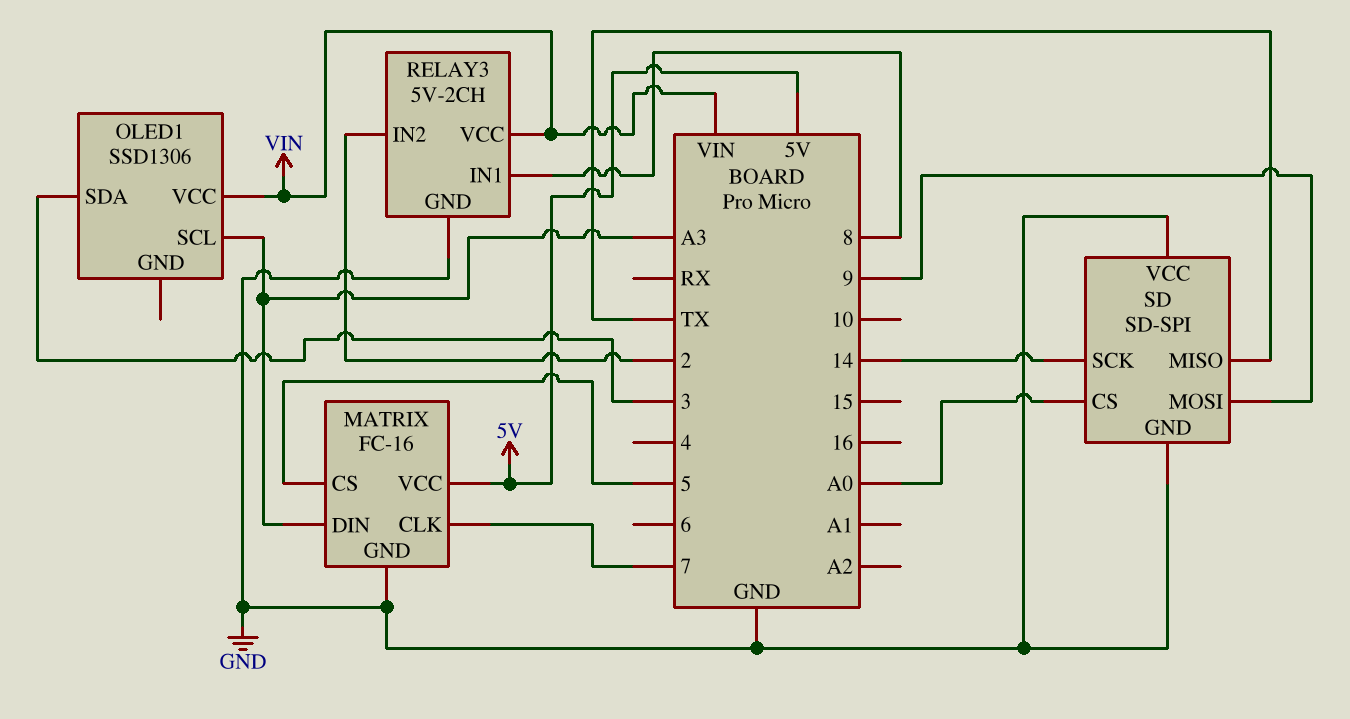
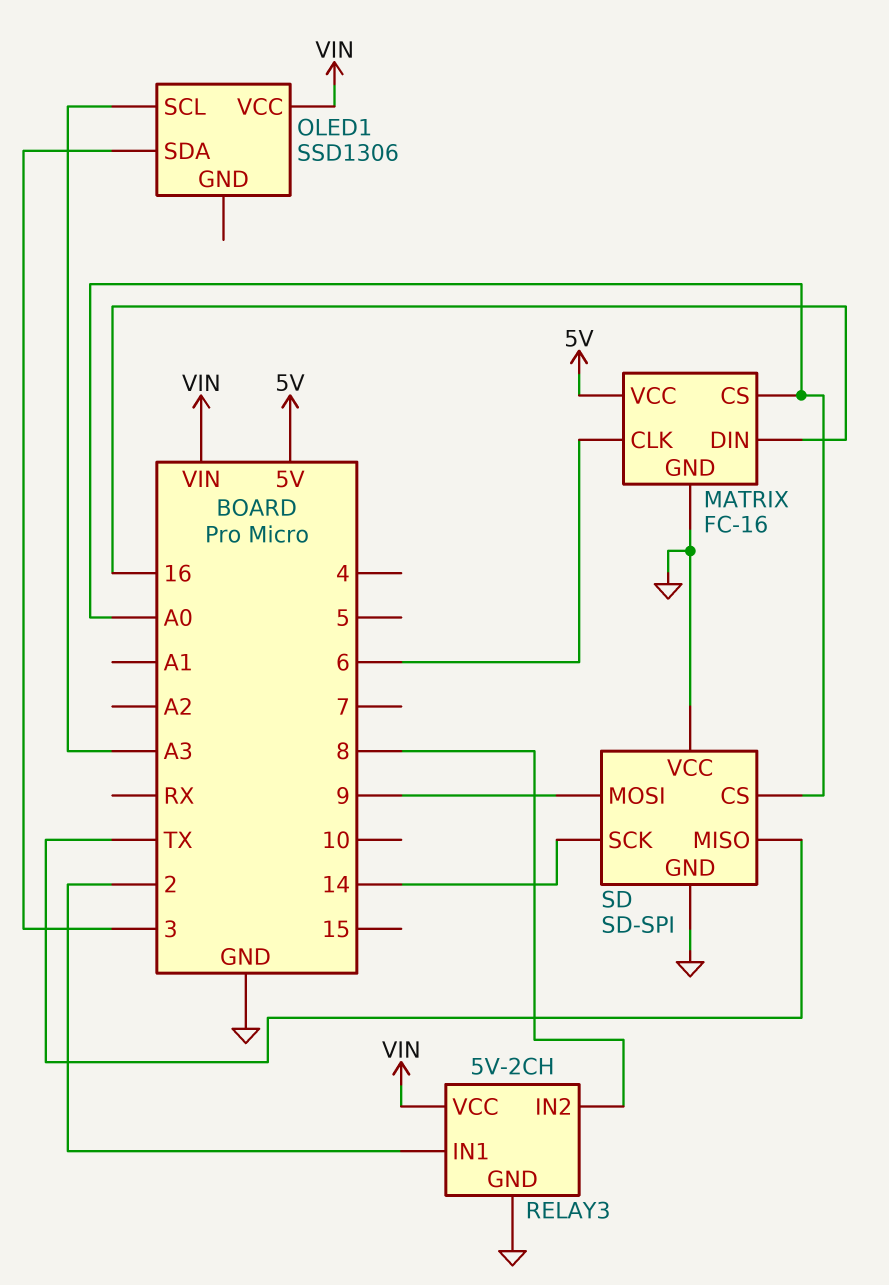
MATRIX pin CLK: 7 -> 6
MATRIX pin CS: 5 -> A0
MATRIX pin DIN: A3 -> 16
RELAY3 pin IN1: 8 -> 2
RELAY3 pin IN2: 2 -> 8

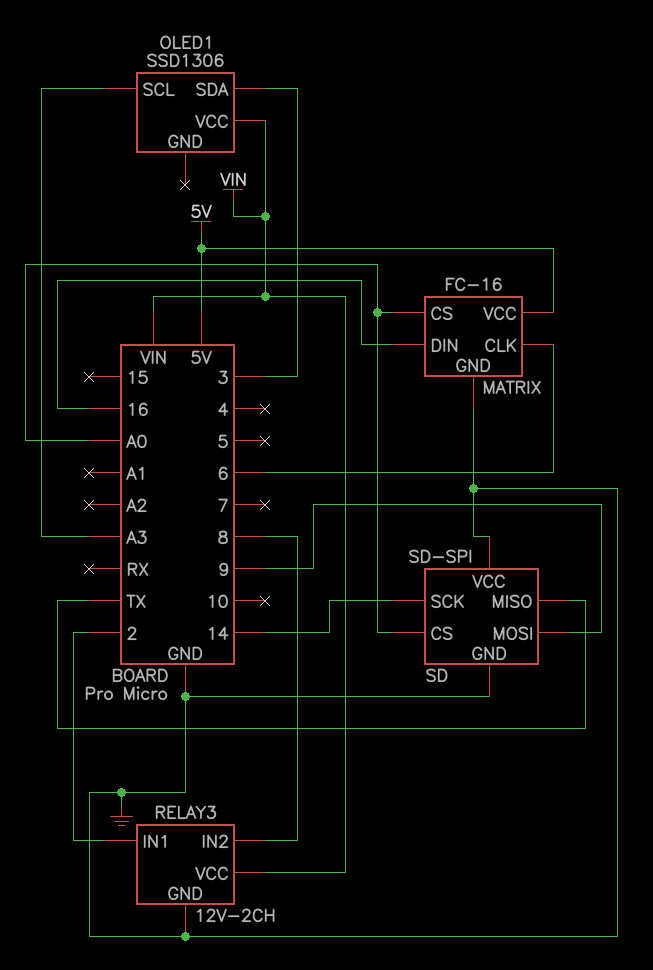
RELAY3: 5V-2CH -> 12V-2CH

